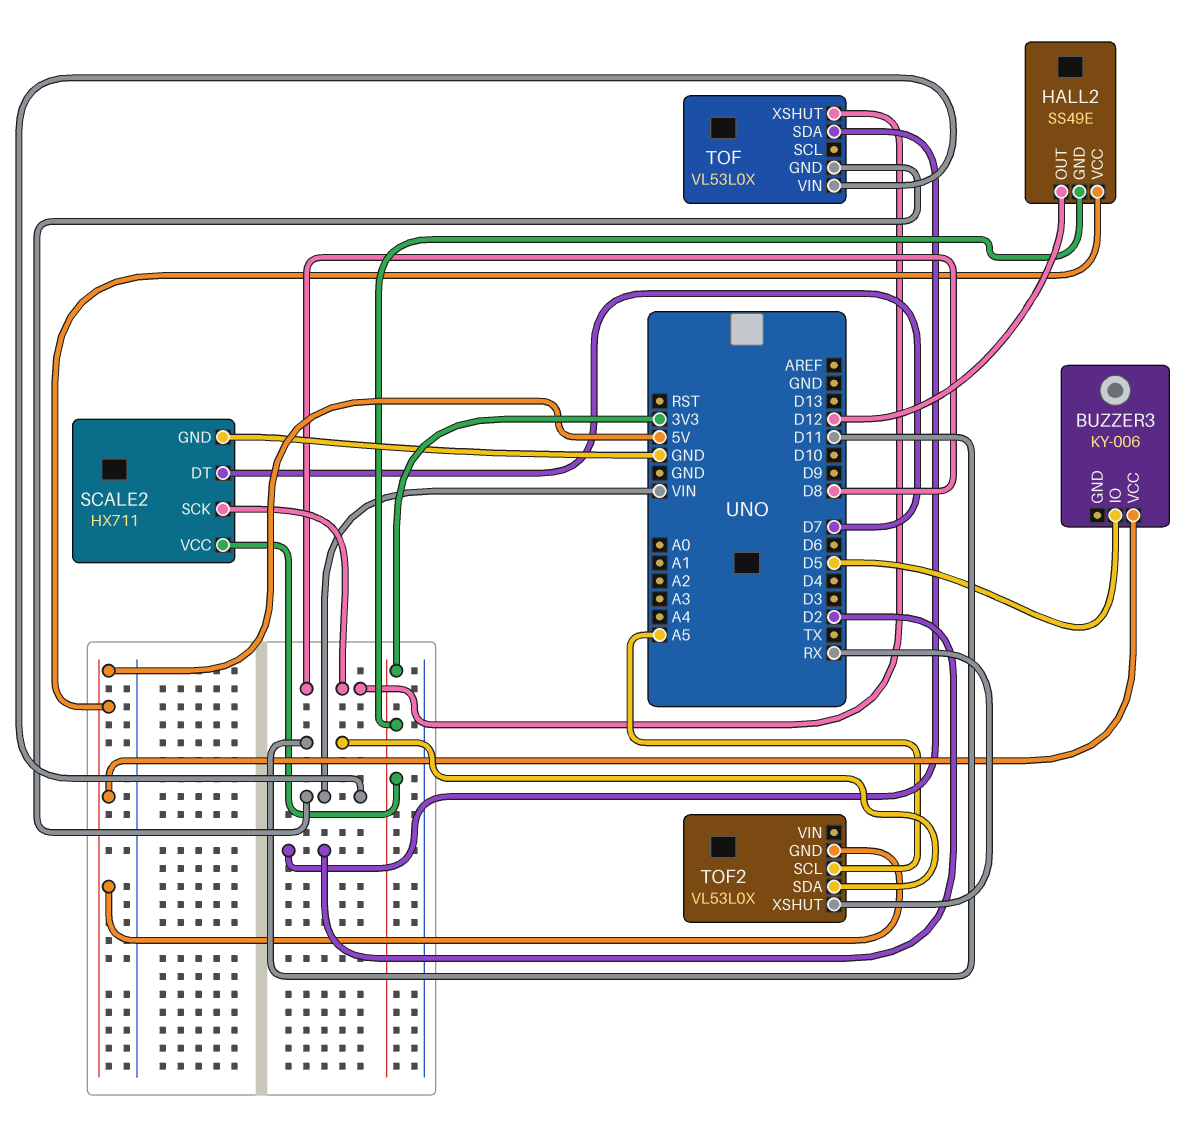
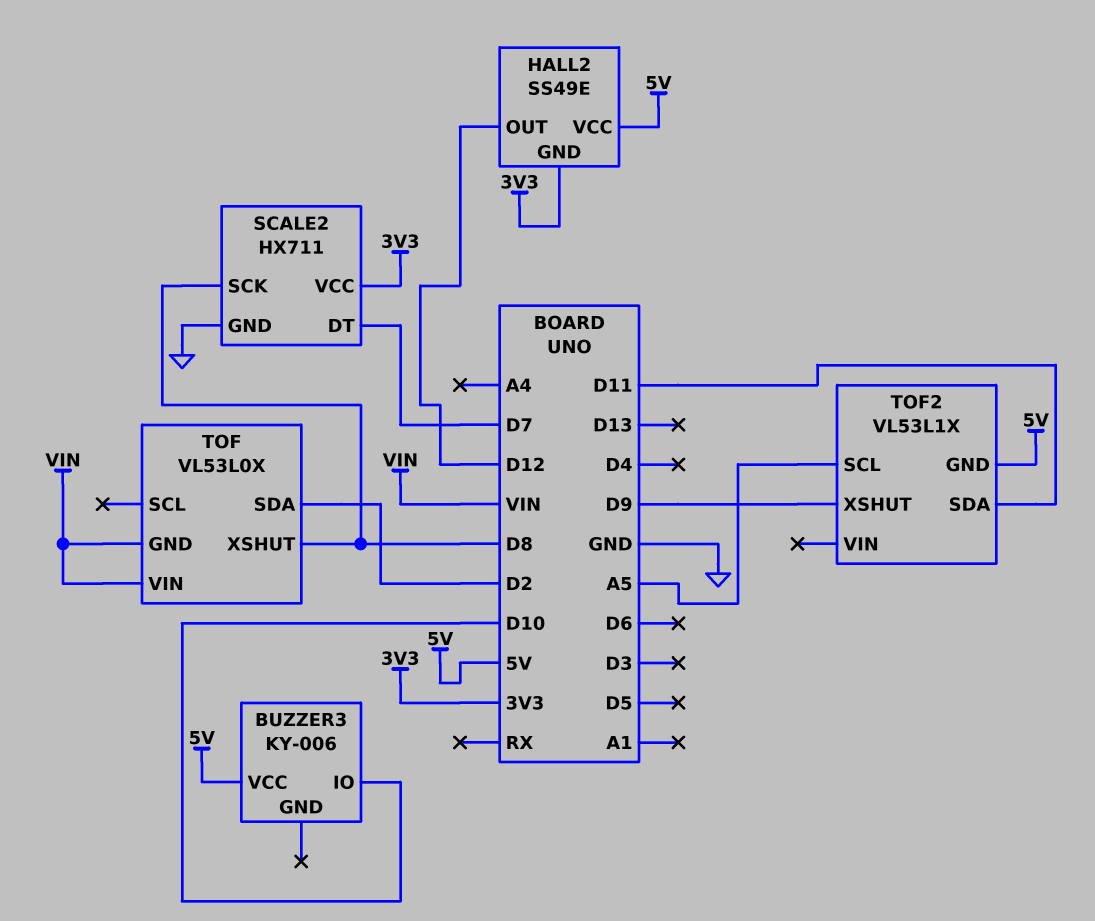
BUZZER3 pin IO: D5 -> D10
TOF2: VL53L0X -> VL53L1X
TOF2 pin XSHUT: RX -> D9

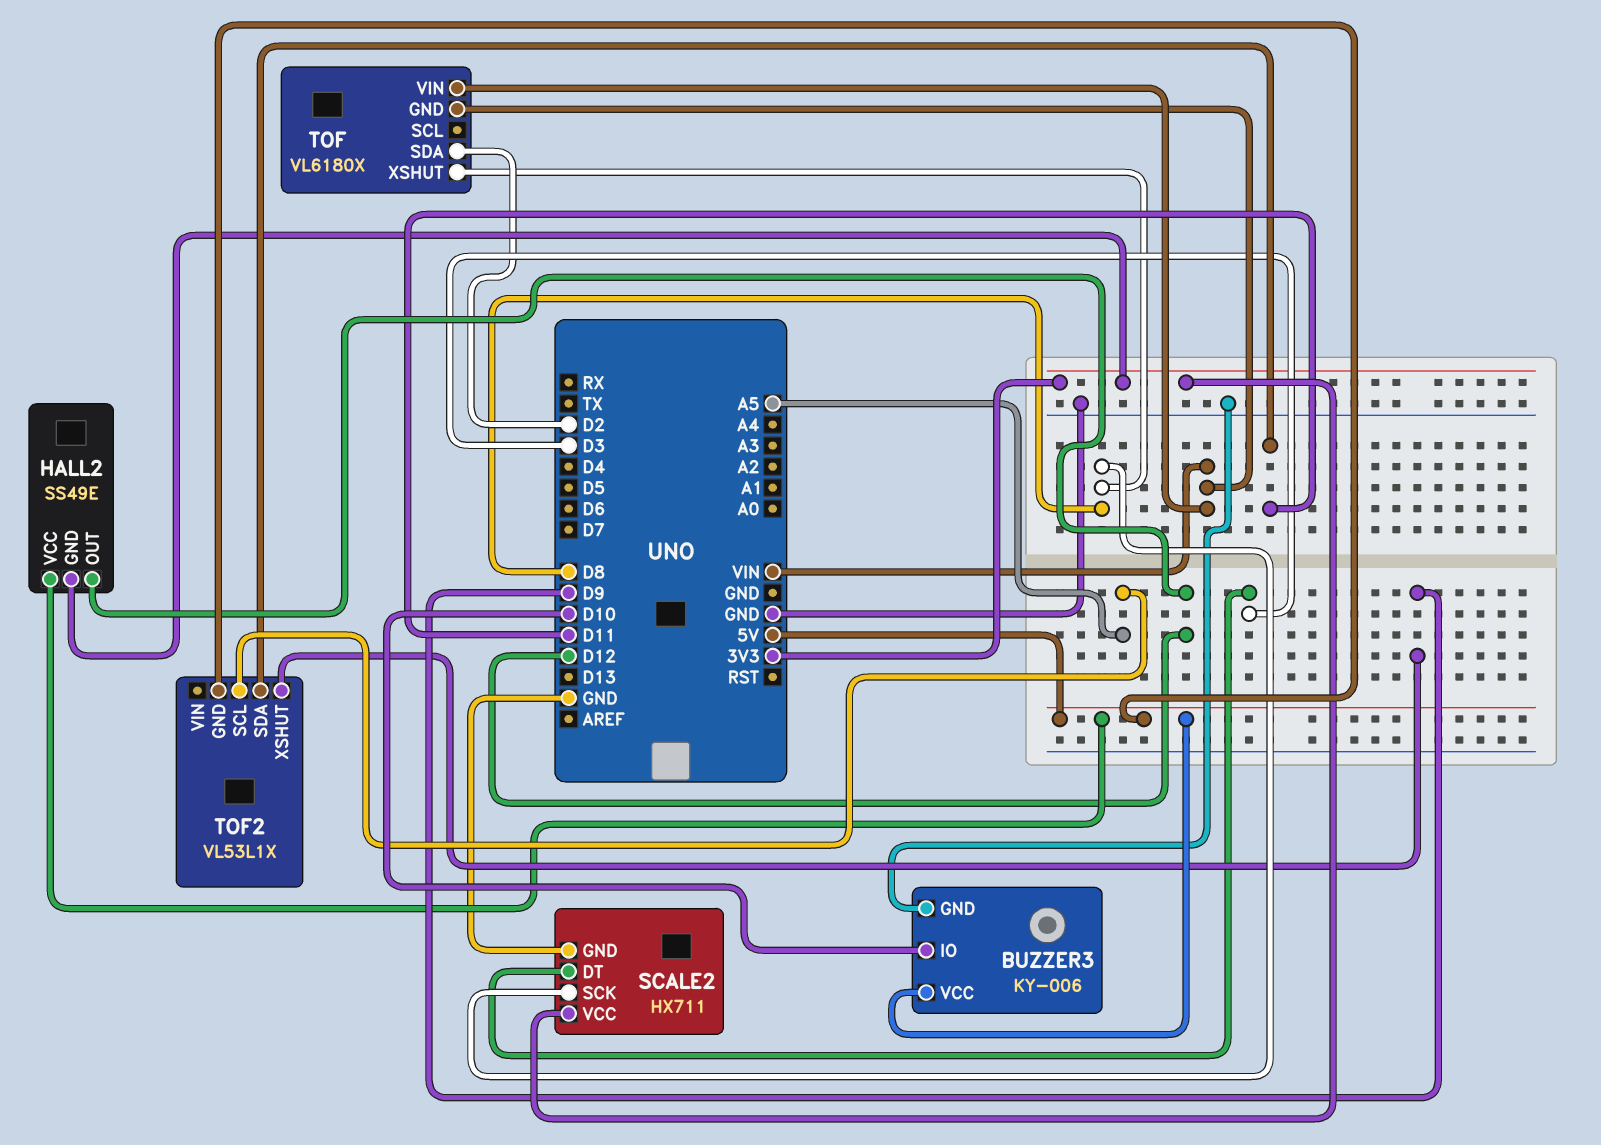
BUZZER3 pin GND: none -> GND
SCALE2 pin DT: D7 -> D3
TOF: VL53L0X -> VL6180X

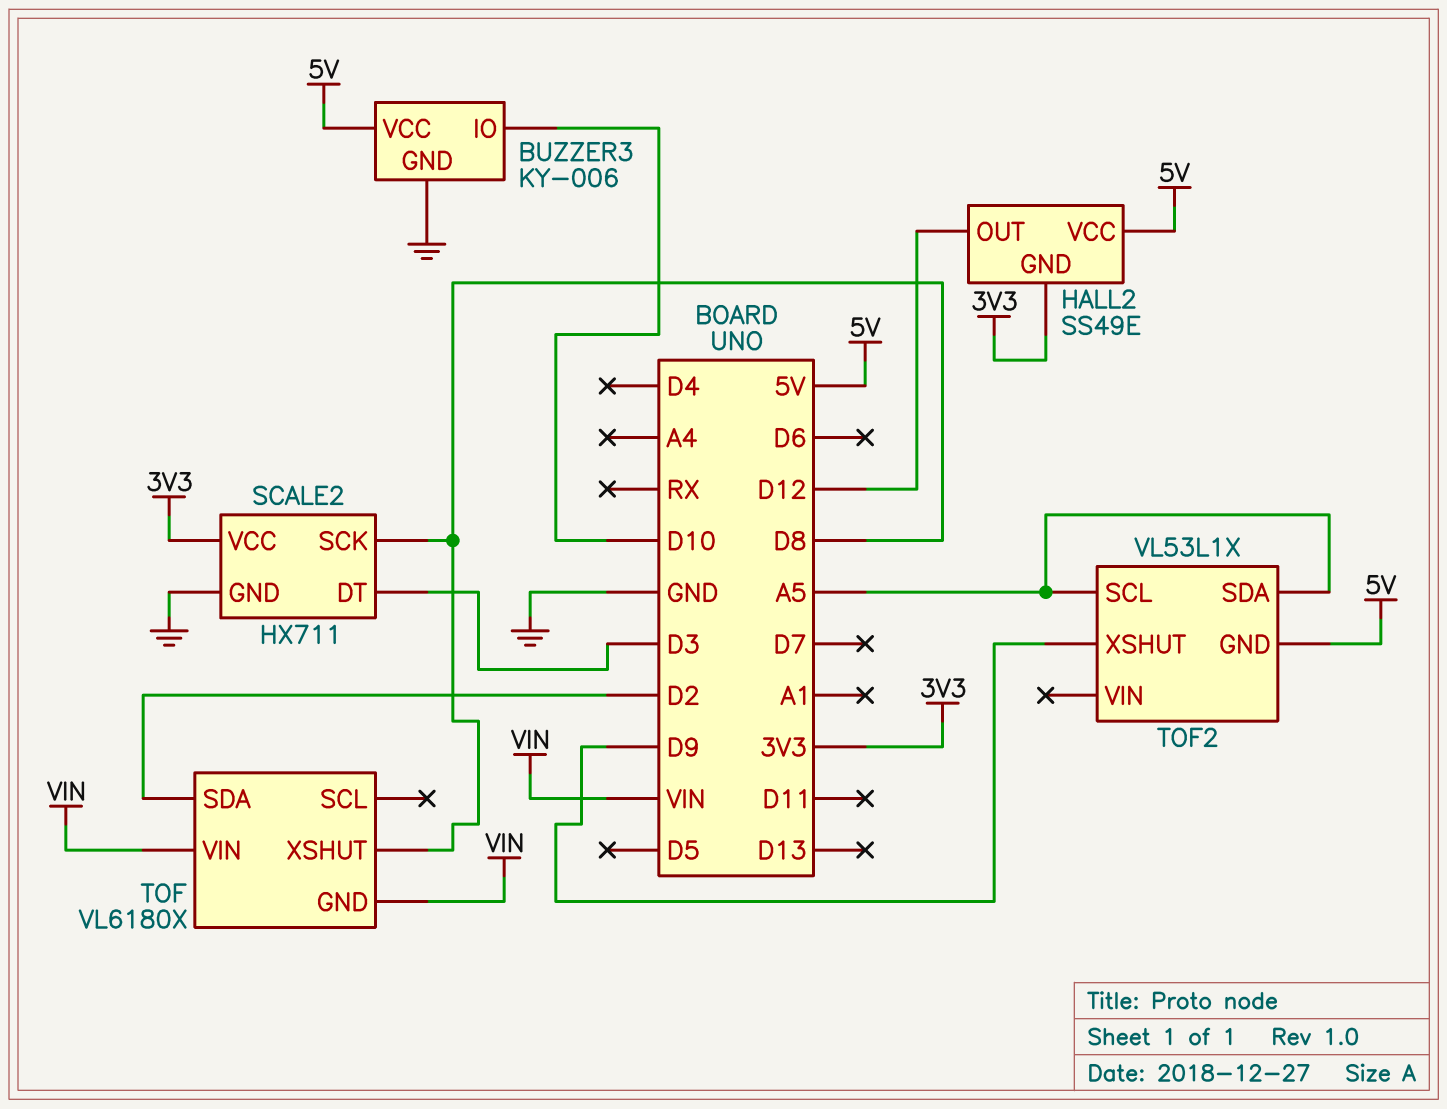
TOF2 pin SDA: D11 -> A5

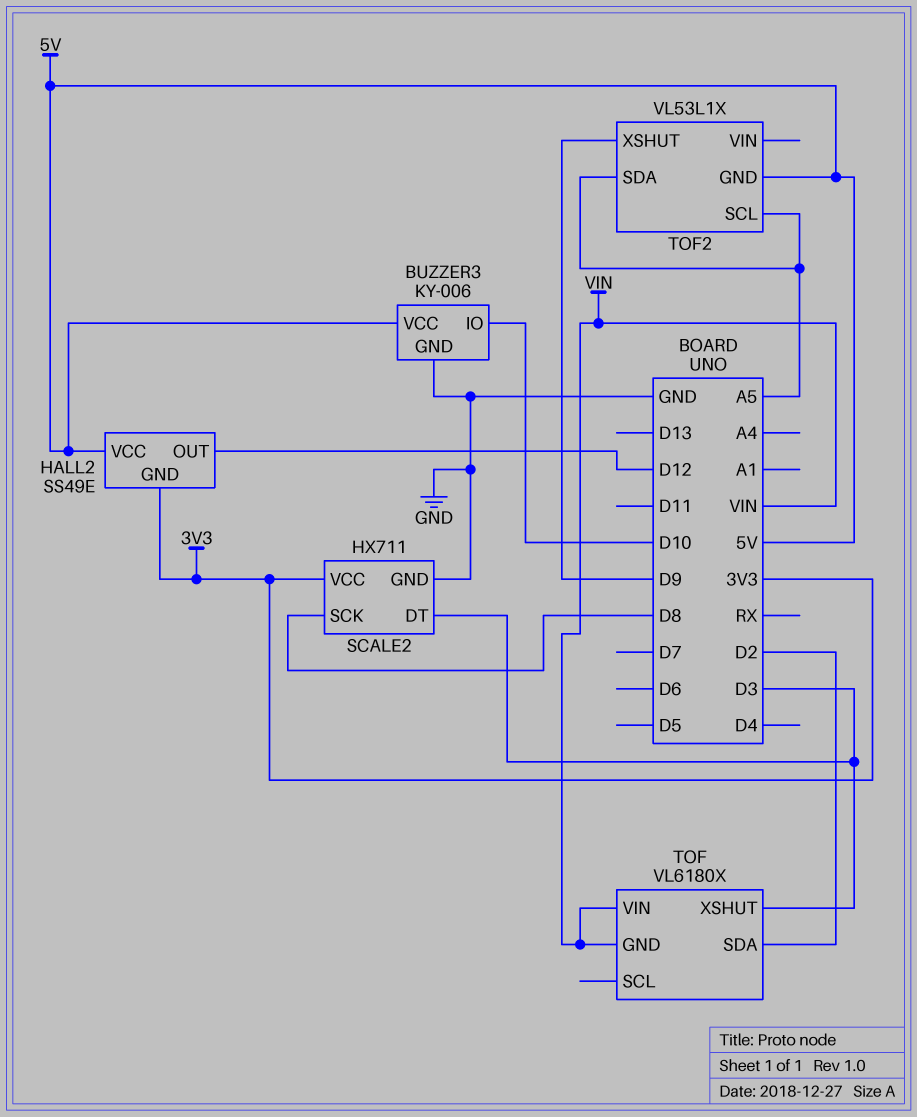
TOF pin XSHUT: D8 -> D3

